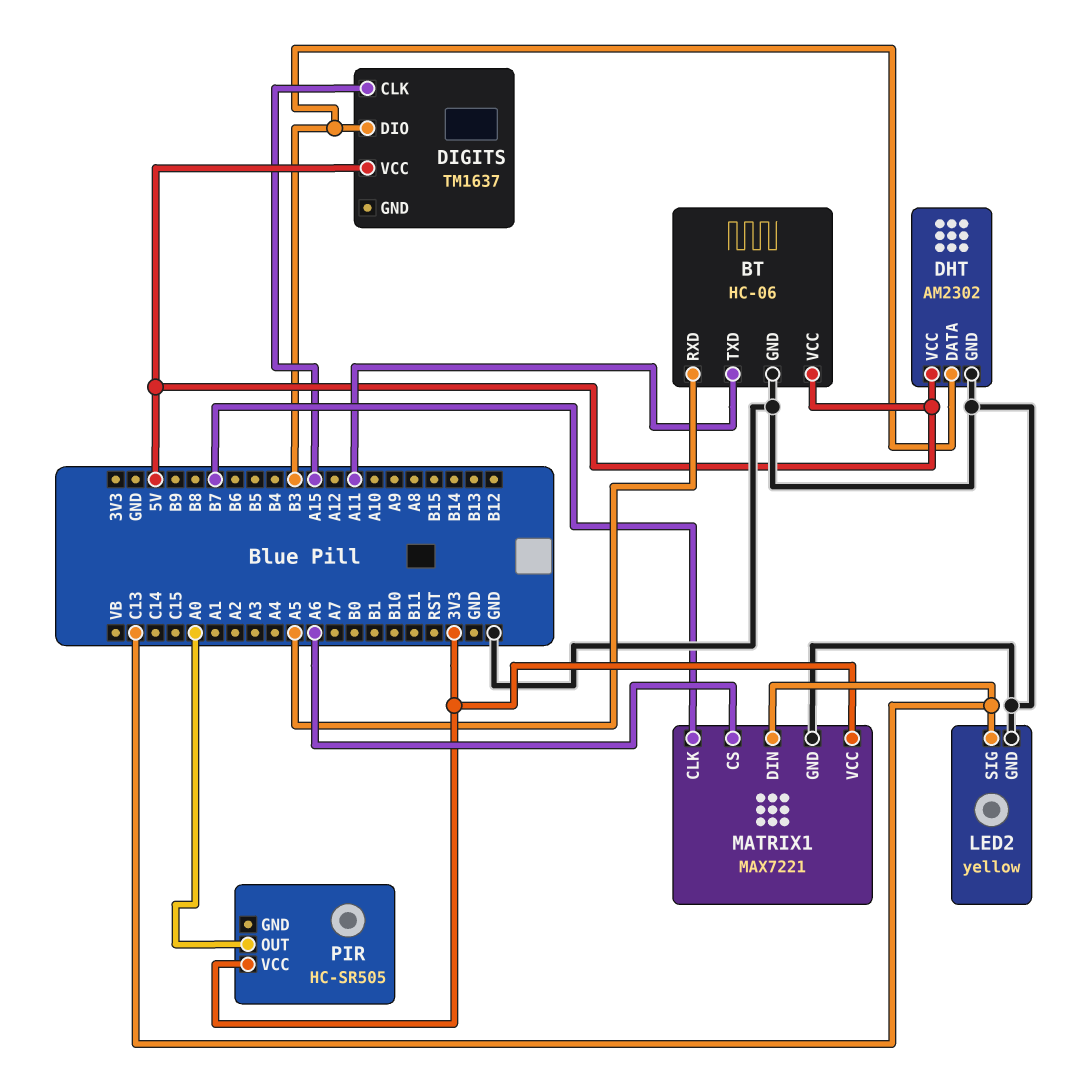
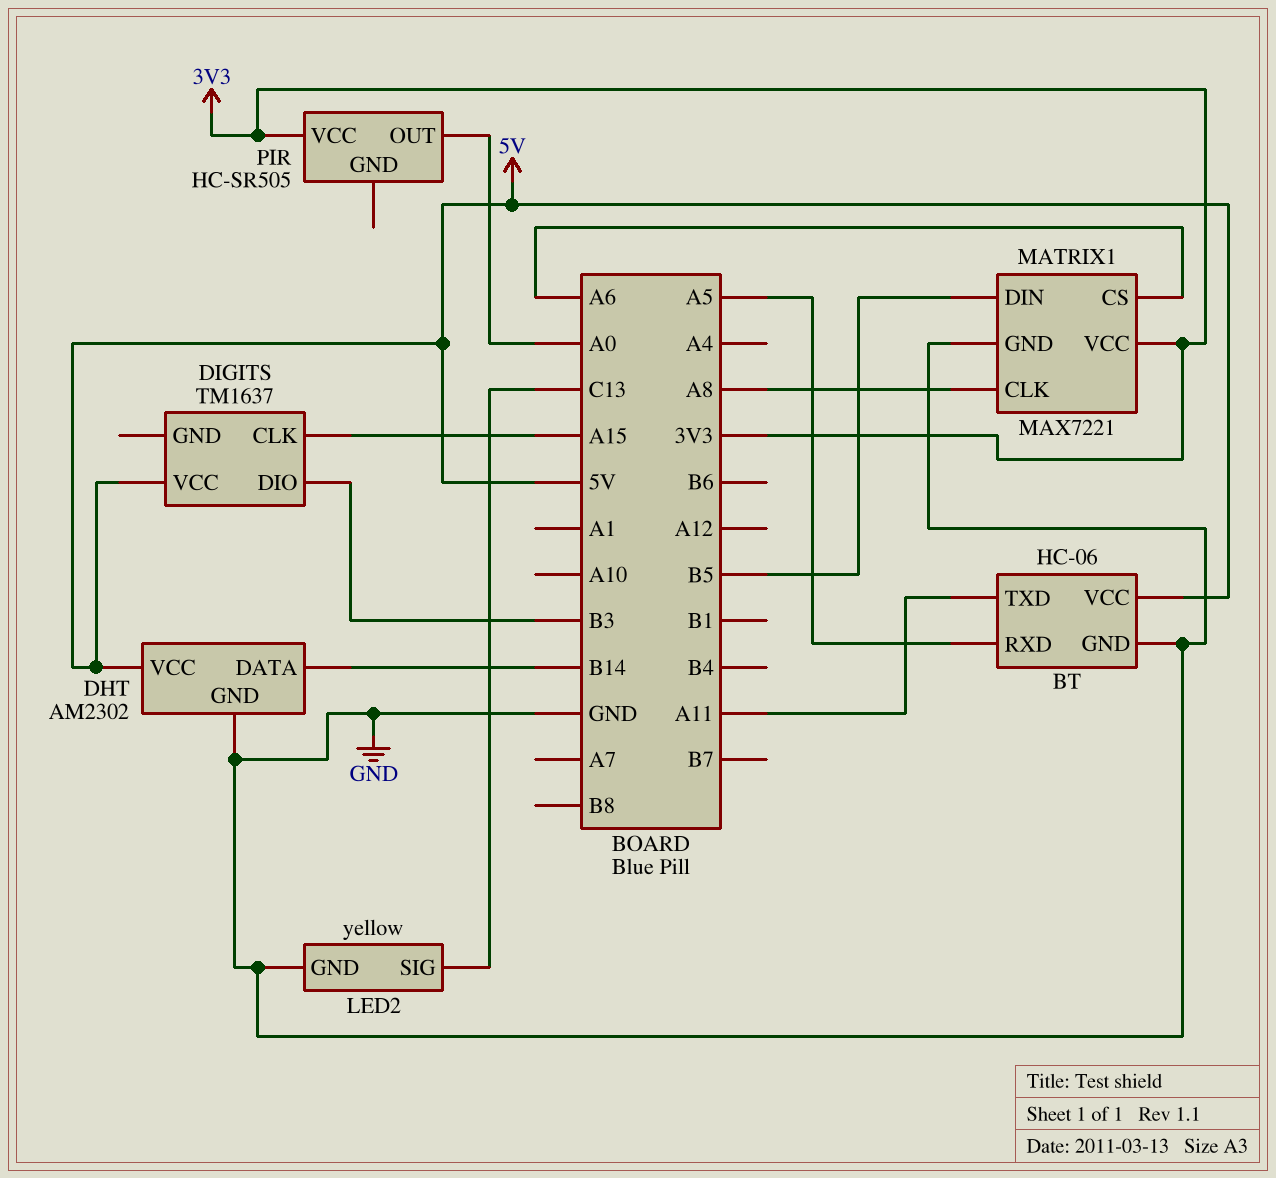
DHT pin DATA: B3 -> B14
MATRIX1 pin CLK: B7 -> A8
MATRIX1 pin DIN: C13 -> B5

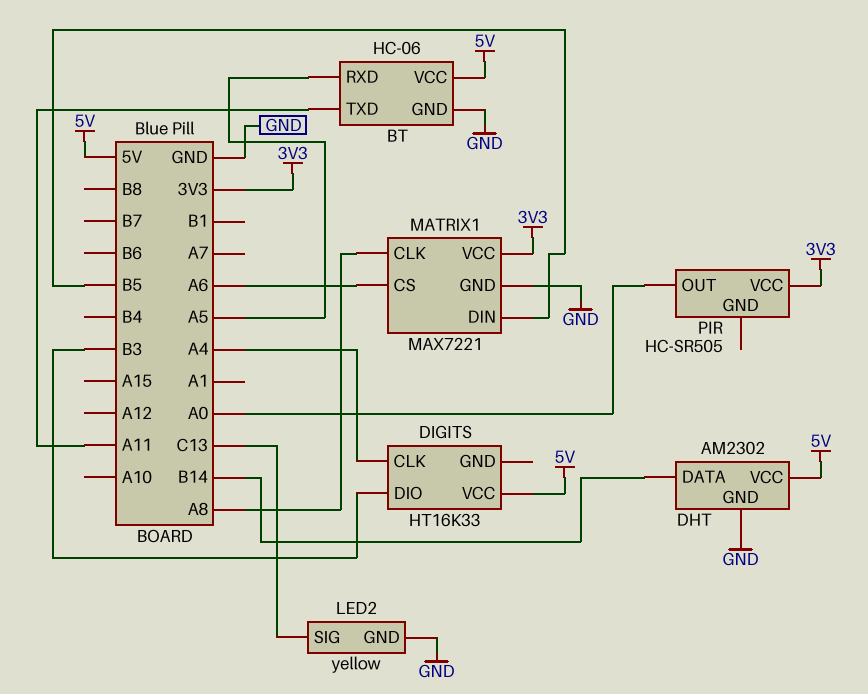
DIGITS: TM1637 -> HT16K33
DIGITS pin CLK: A15 -> A4

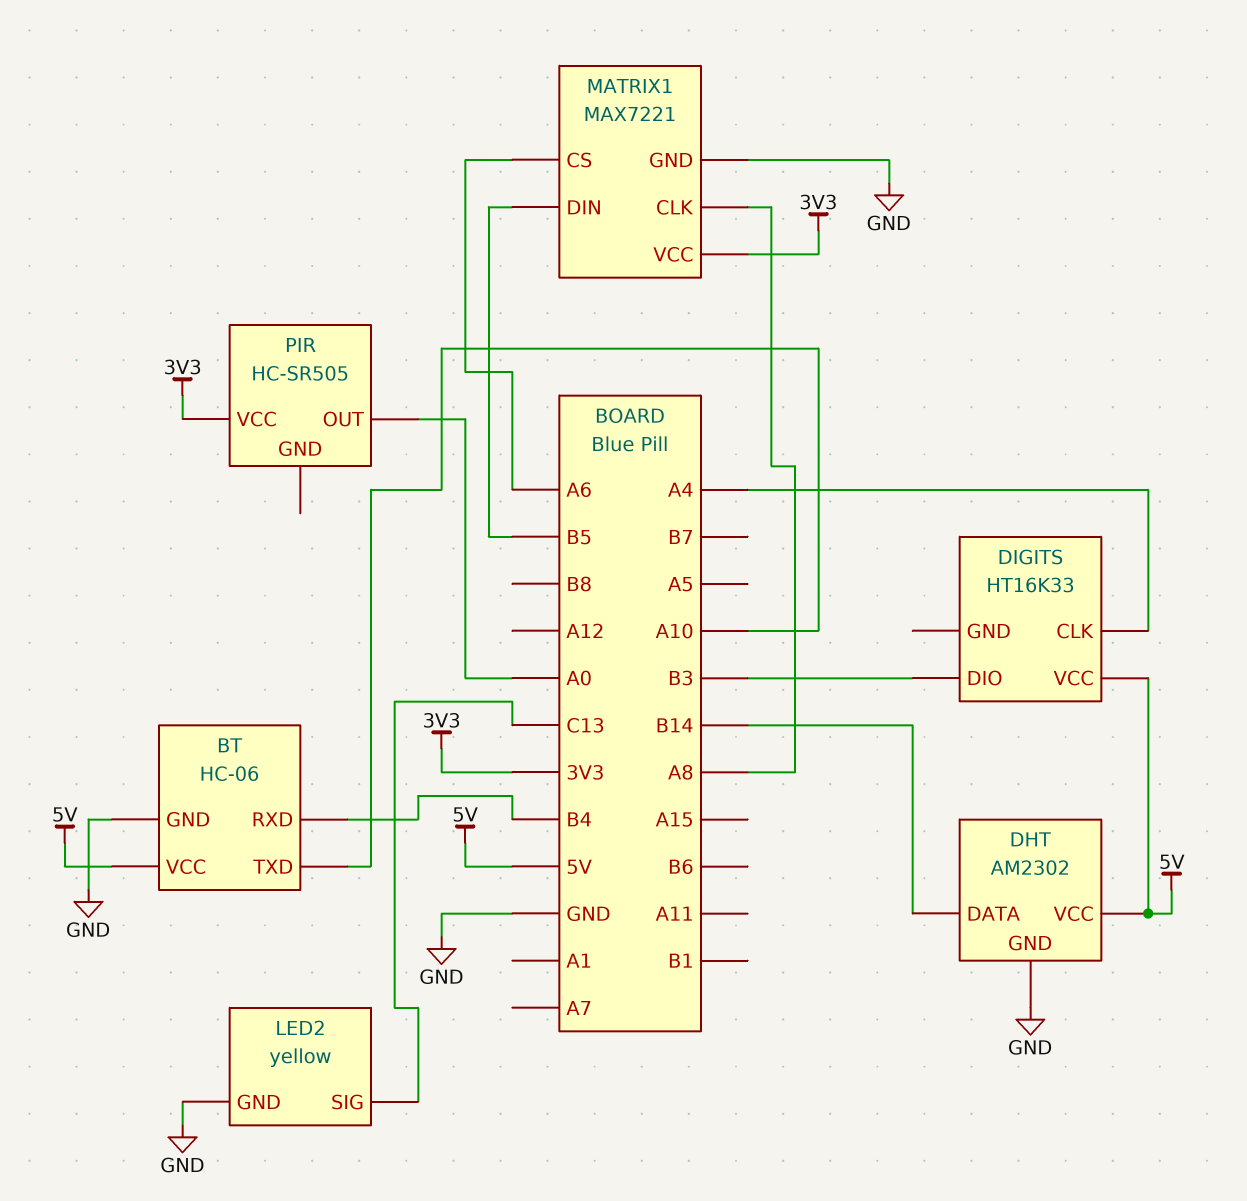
BT pin RXD: A5 -> B4
BT pin TXD: A11 -> A10

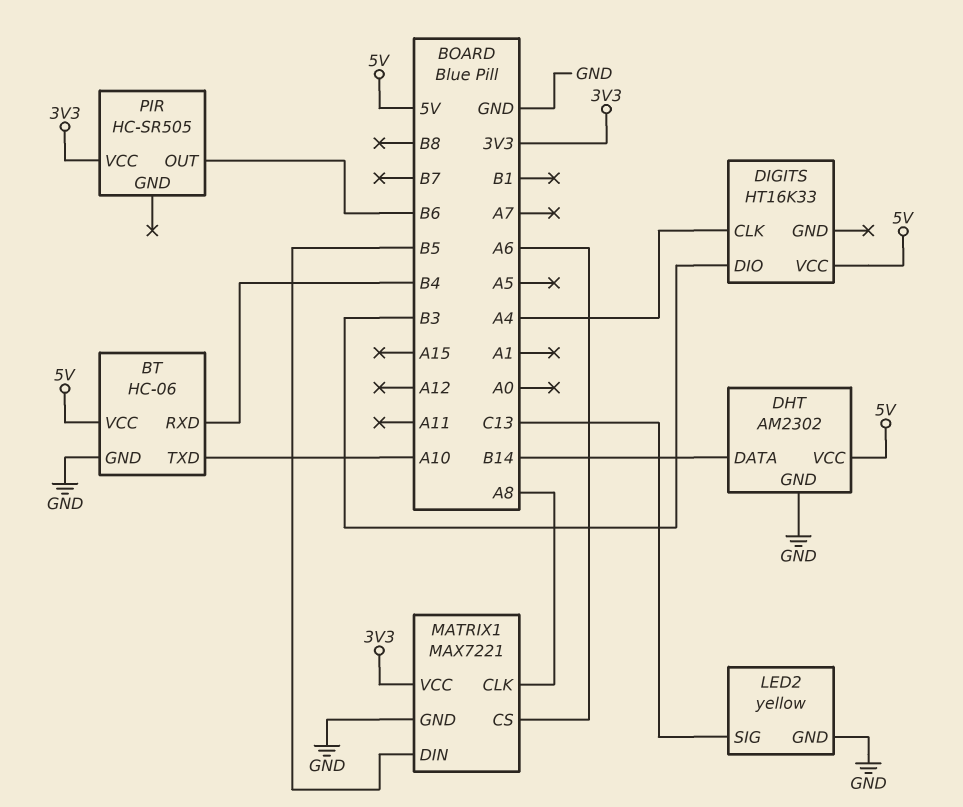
PIR pin OUT: A0 -> B6

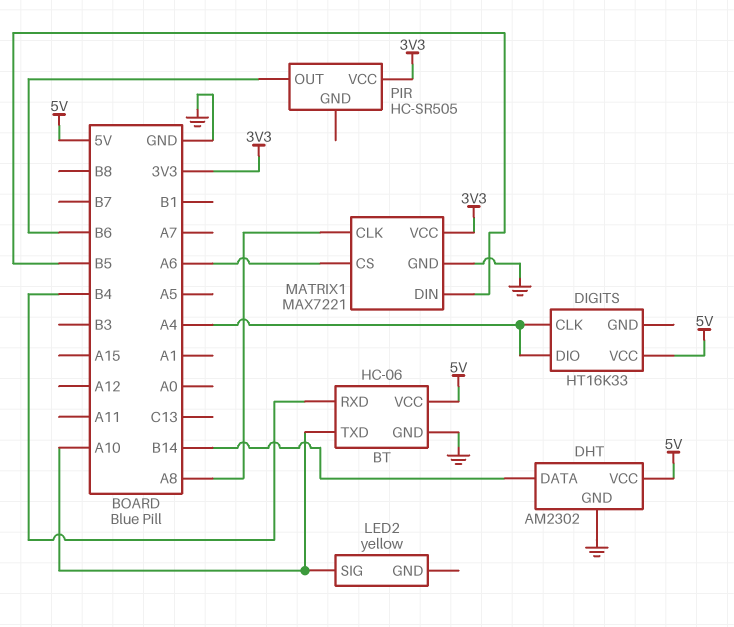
DIGITS pin DIO: B3 -> A4
LED2 pin GND: GND -> none
LED2 pin SIG: C13 -> A10

